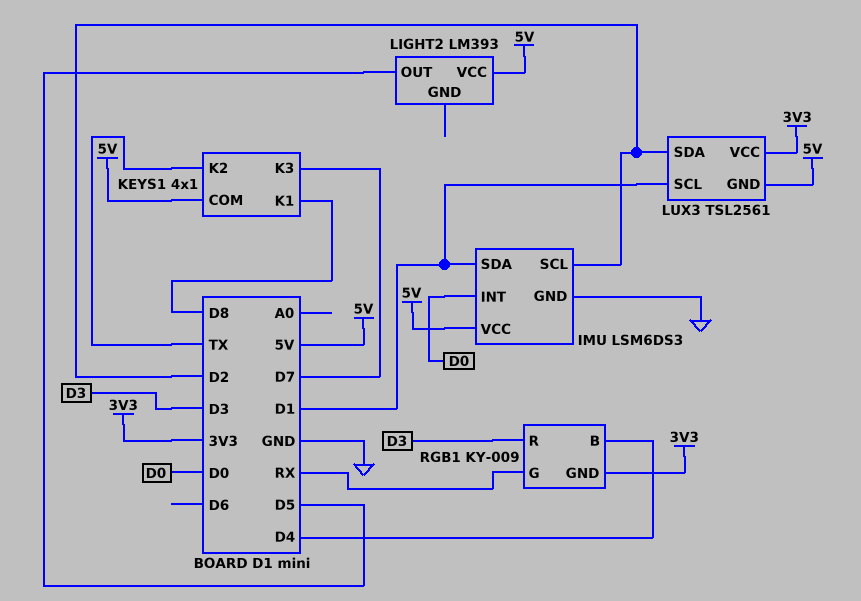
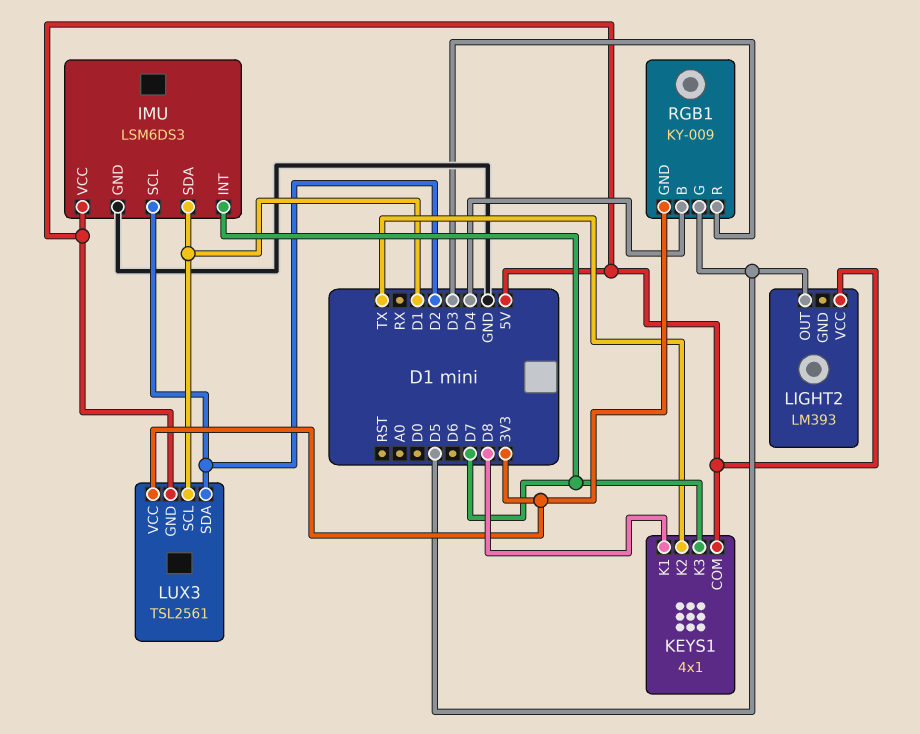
IMU pin INT: D0 -> D7
RGB1 pin G: RX -> D5

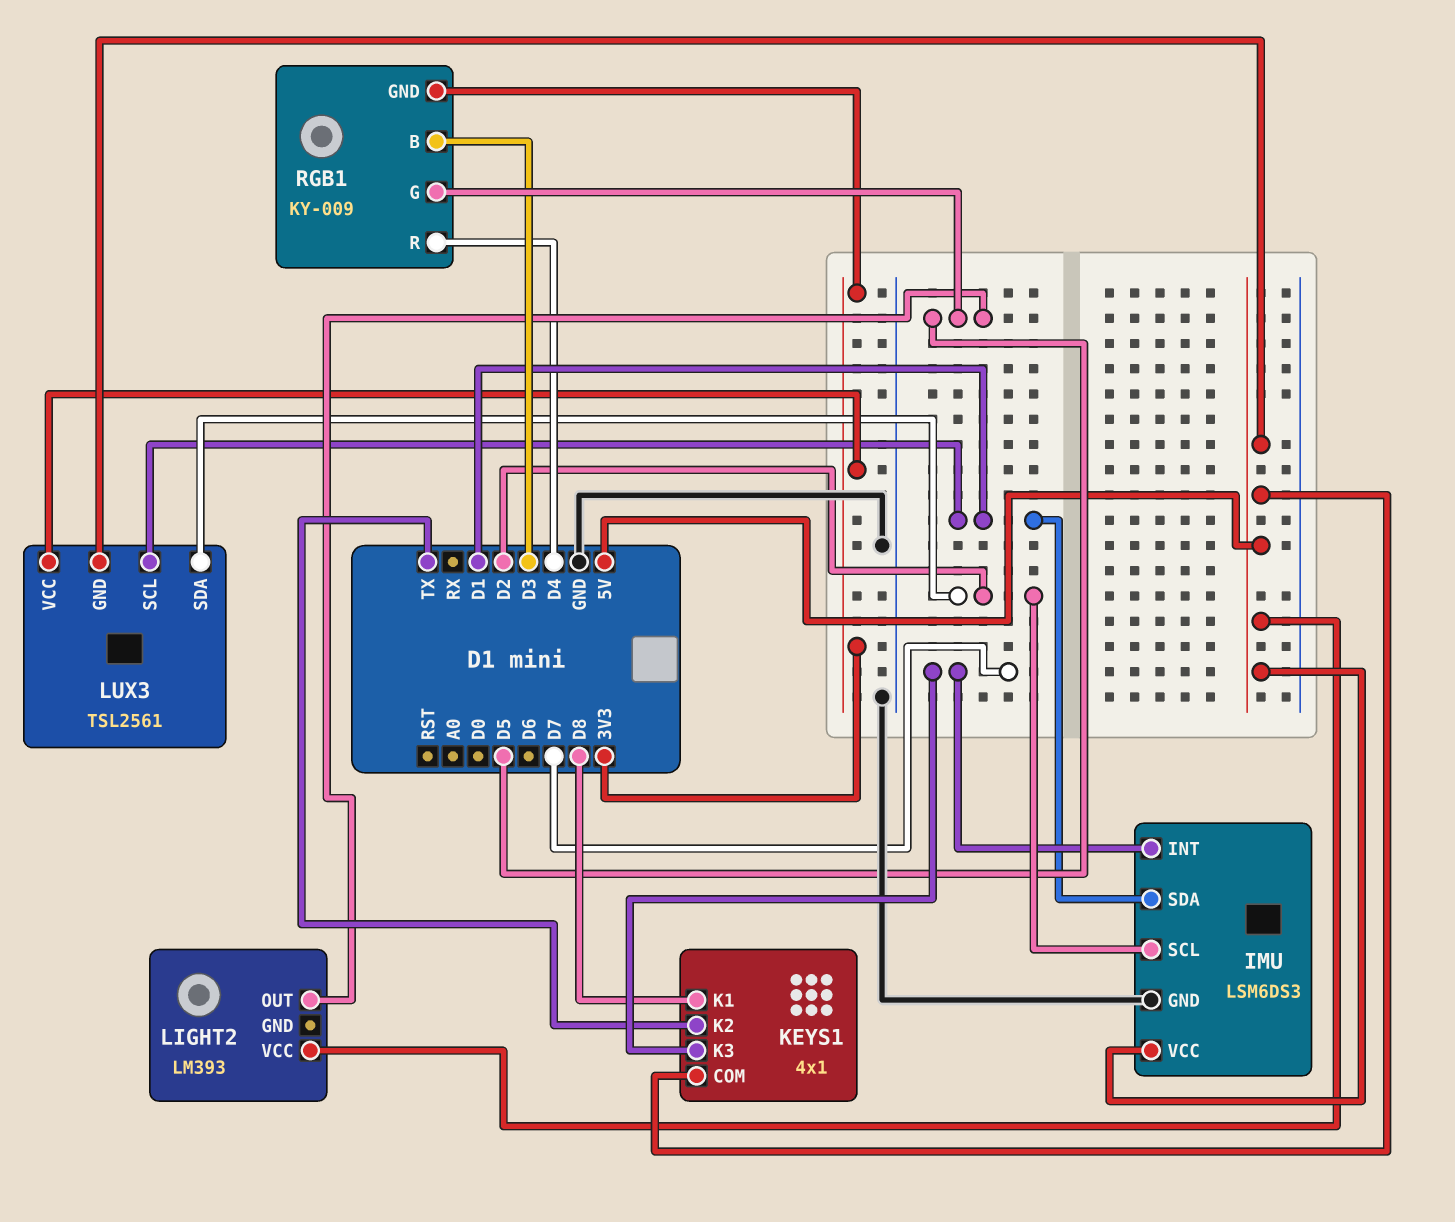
RGB1 pin B: D4 -> D3
RGB1 pin R: D3 -> D4

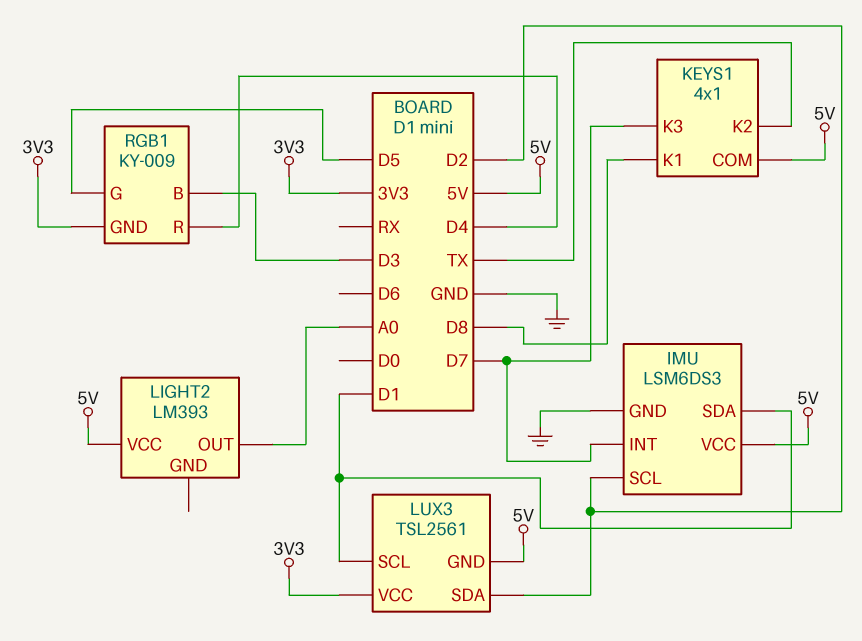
LIGHT2 pin OUT: D5 -> A0

